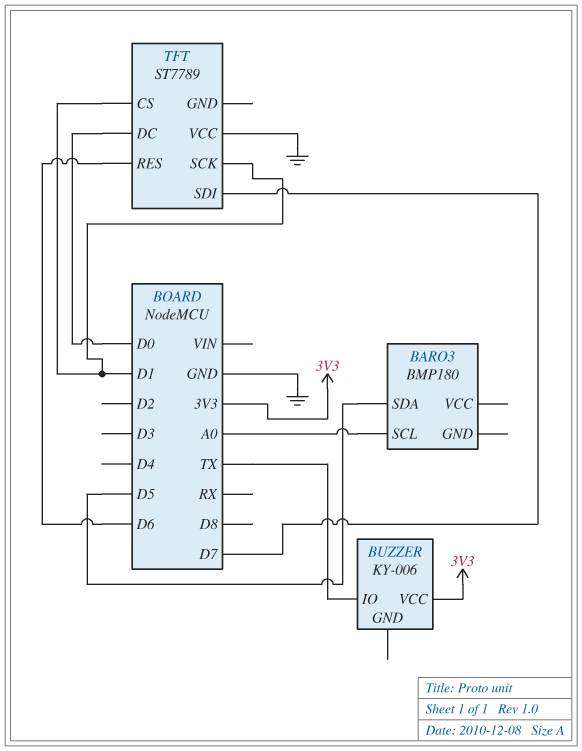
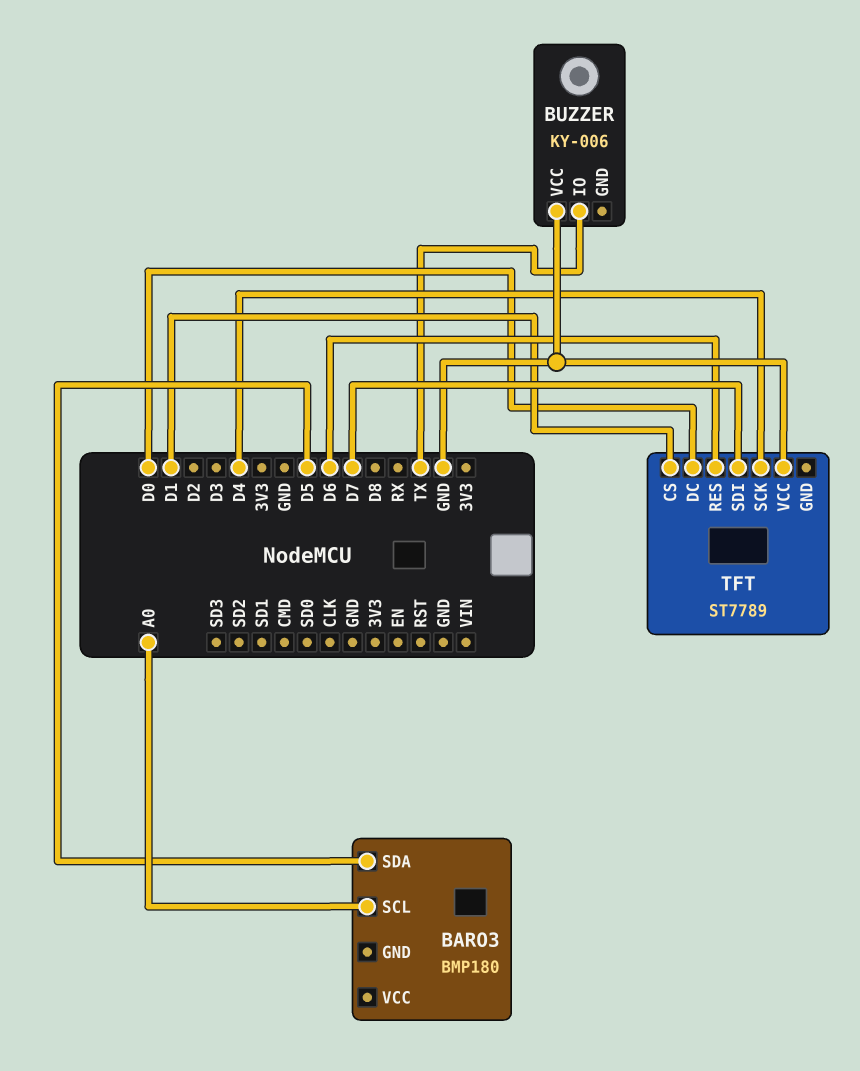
BUZZER pin VCC: 3V3 -> GND
TFT pin SCK: D1 -> D4

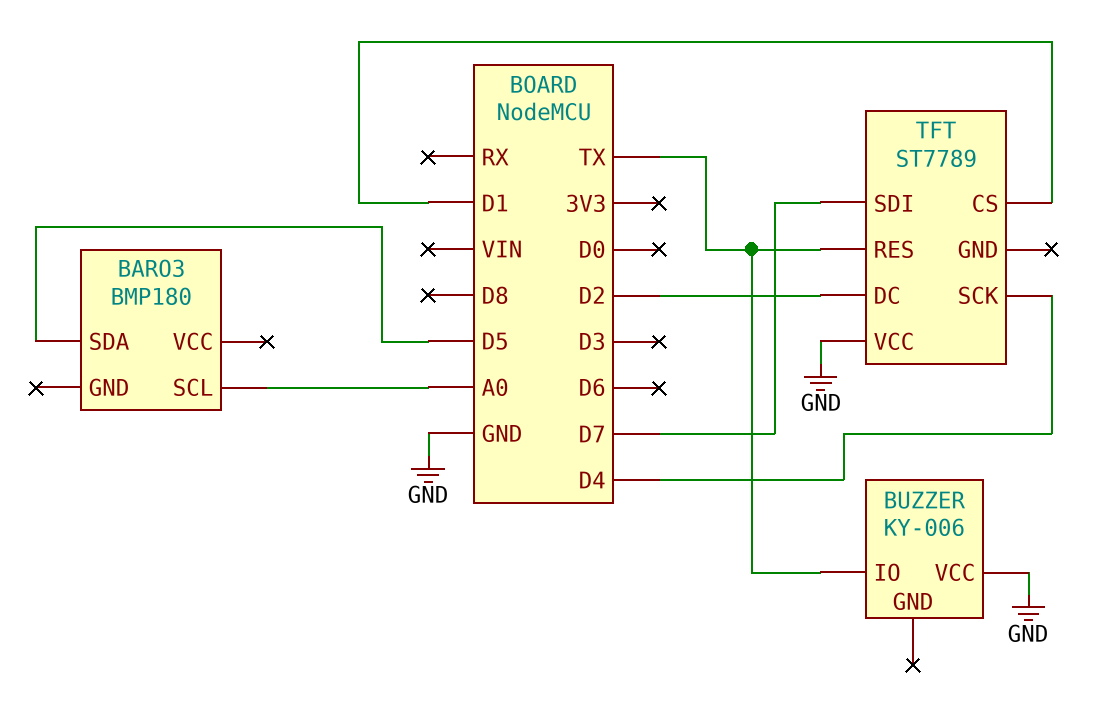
TFT pin DC: D0 -> D2
TFT pin RES: D6 -> TX

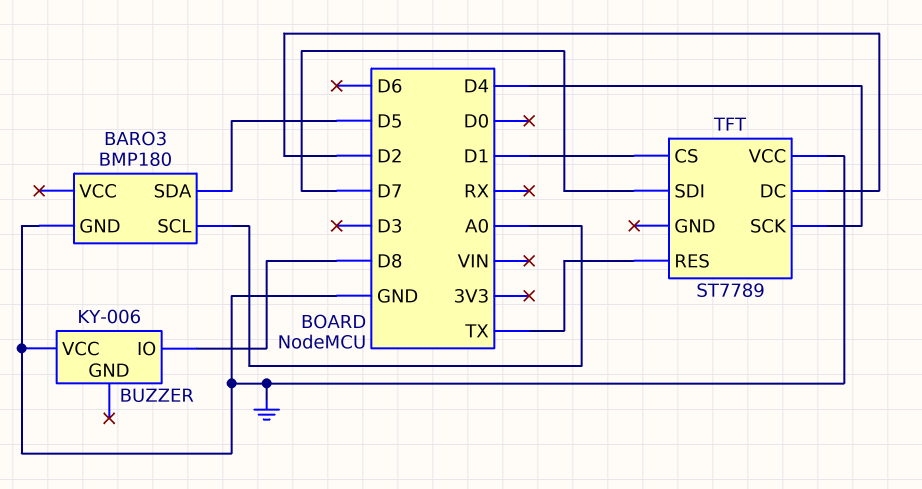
BARO3 pin GND: none -> GND
BUZZER pin IO: TX -> D8

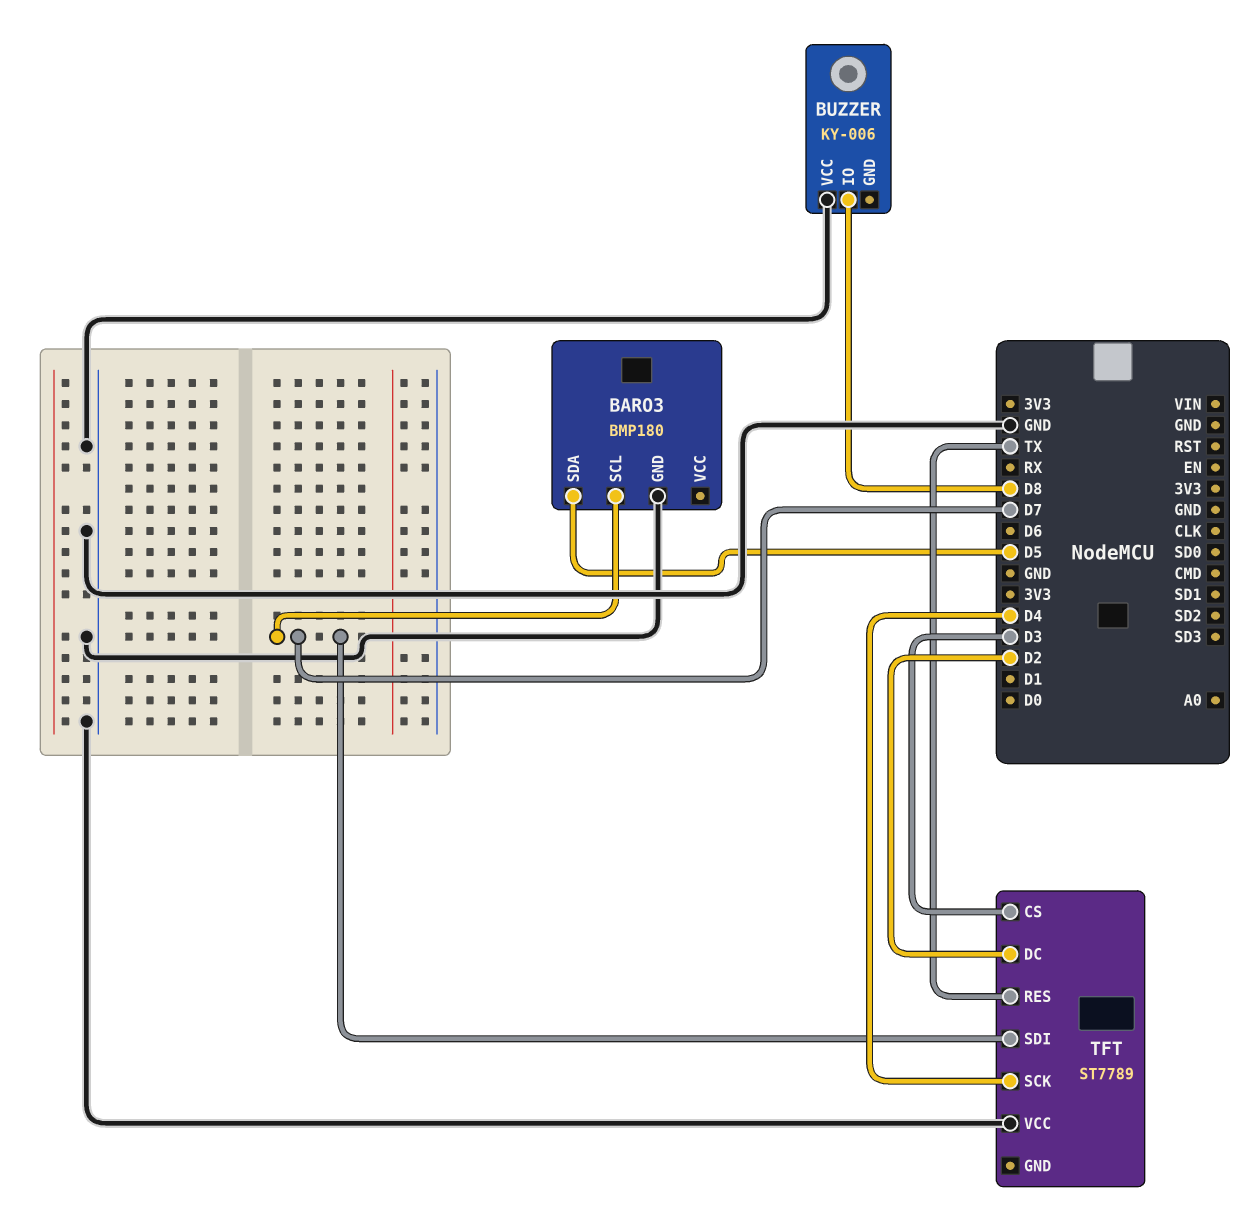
BARO3 pin SCL: A0 -> D7
TFT pin CS: D1 -> D3

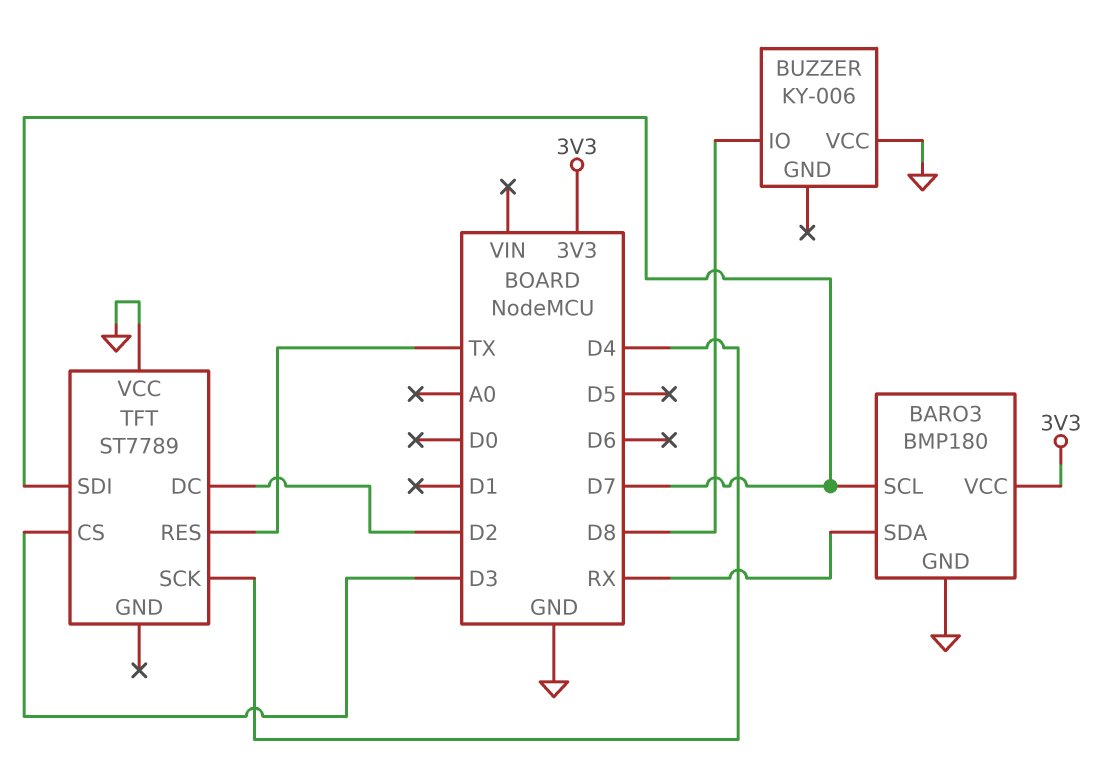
BARO3 pin SDA: D5 -> RX
BARO3 pin VCC: none -> 3V3

